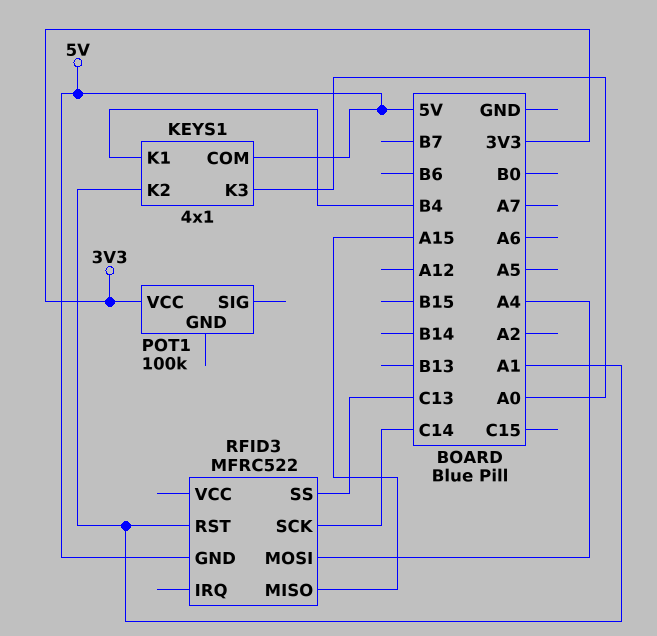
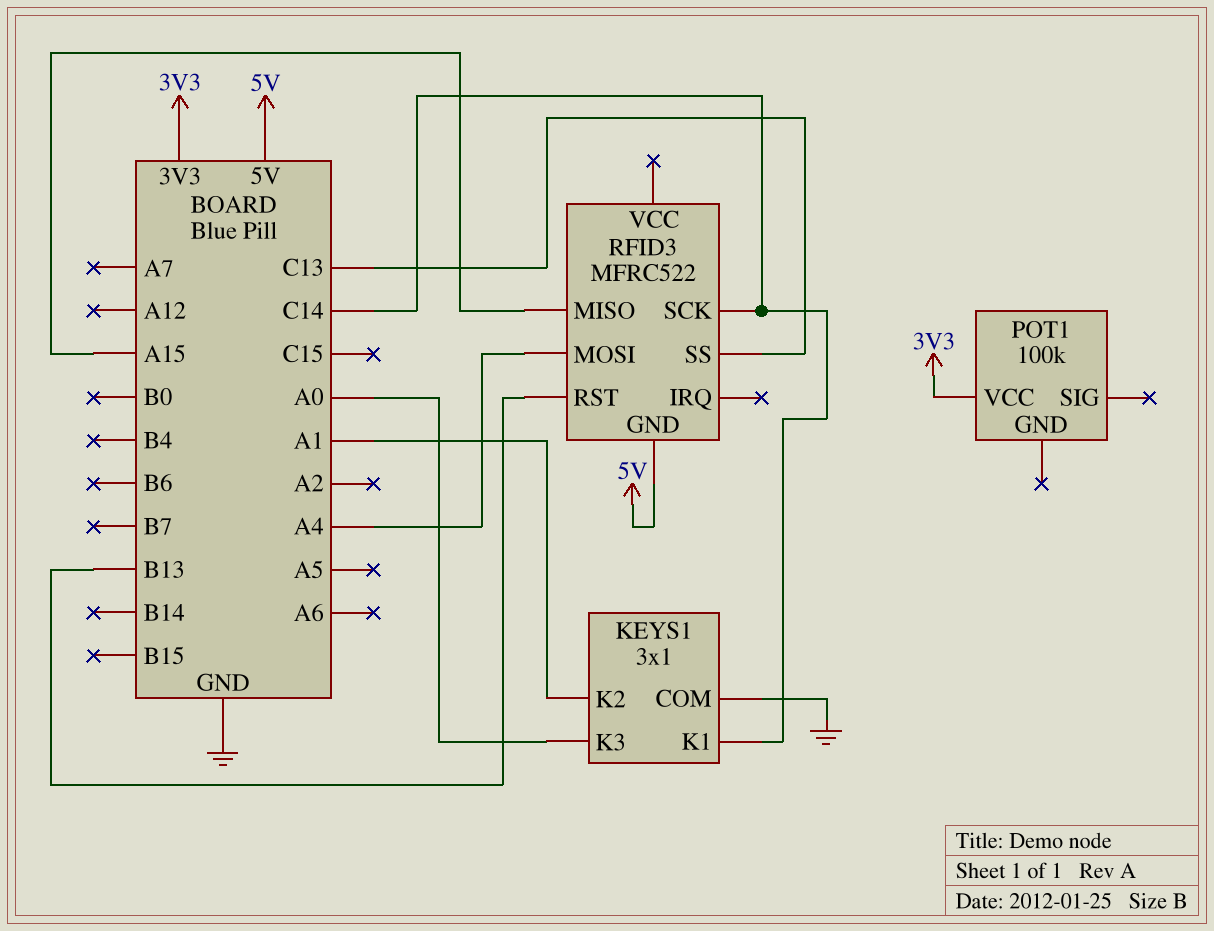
KEYS1: 4x1 -> 3x1
KEYS1 pin COM: 5V -> GND
KEYS1 pin K1: B4 -> C14
RFID3 pin RST: A1 -> B13

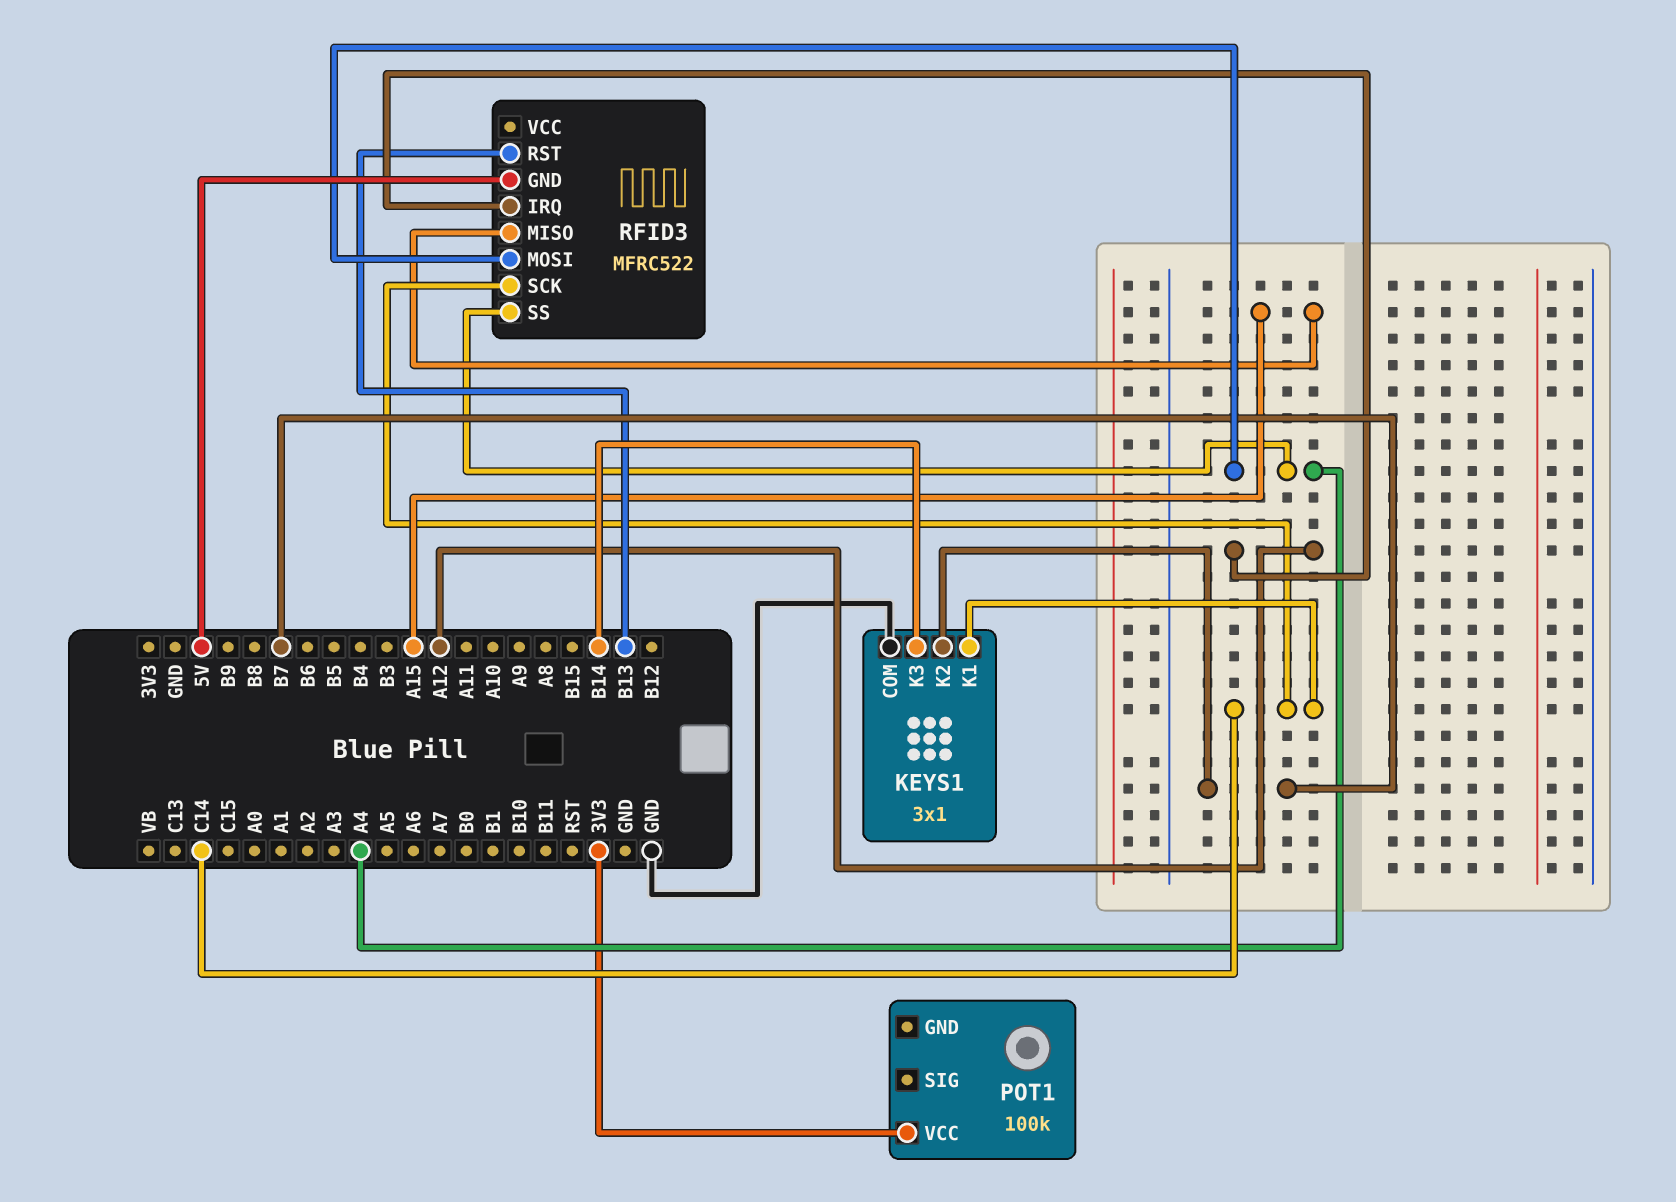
KEYS1 pin K2: A1 -> B7
KEYS1 pin K3: A0 -> B14
RFID3 pin IRQ: none -> A12
RFID3 pin SS: C13 -> A4

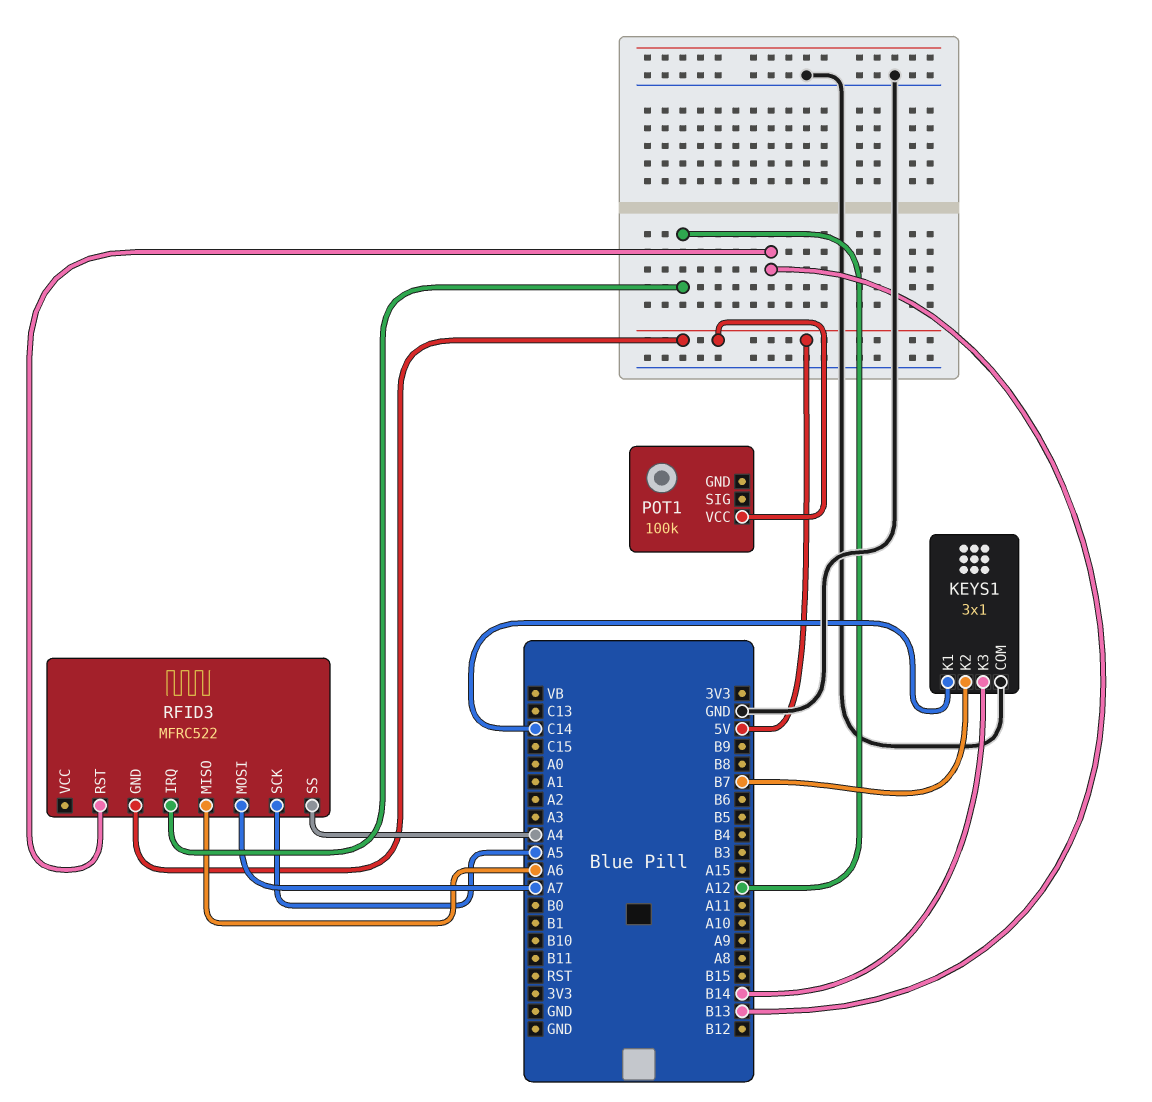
POT1 pin VCC: 3V3 -> 5V
RFID3 pin MISO: A15 -> A6
RFID3 pin MOSI: A4 -> A7
RFID3 pin SCK: C14 -> A5

